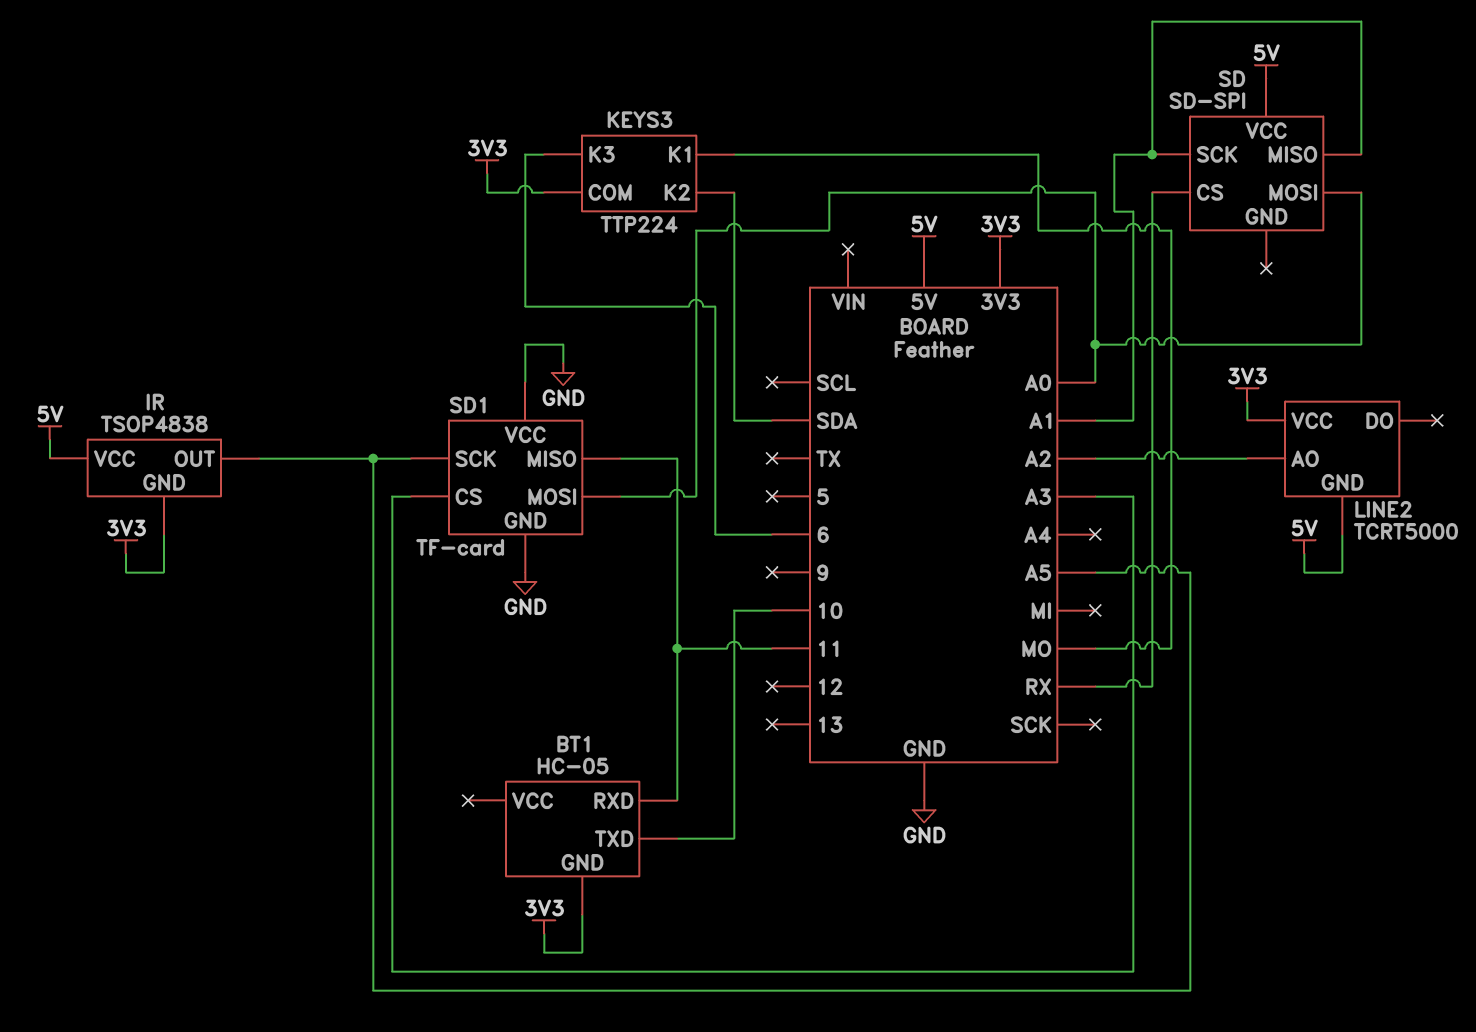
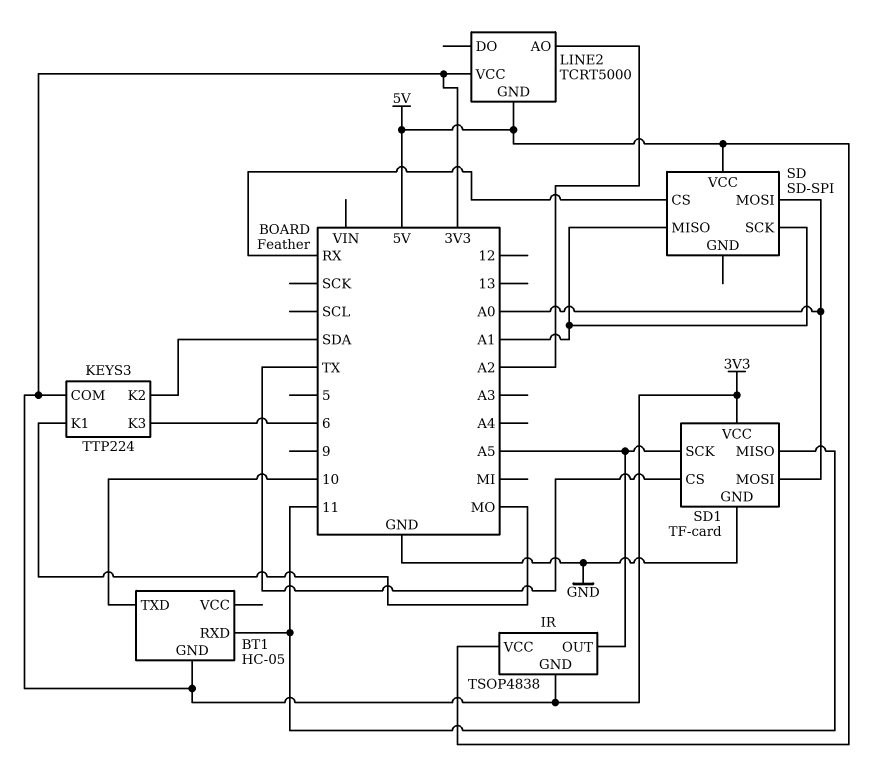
SD1 pin CS: A3 -> TX
SD1 pin VCC: GND -> 3V3

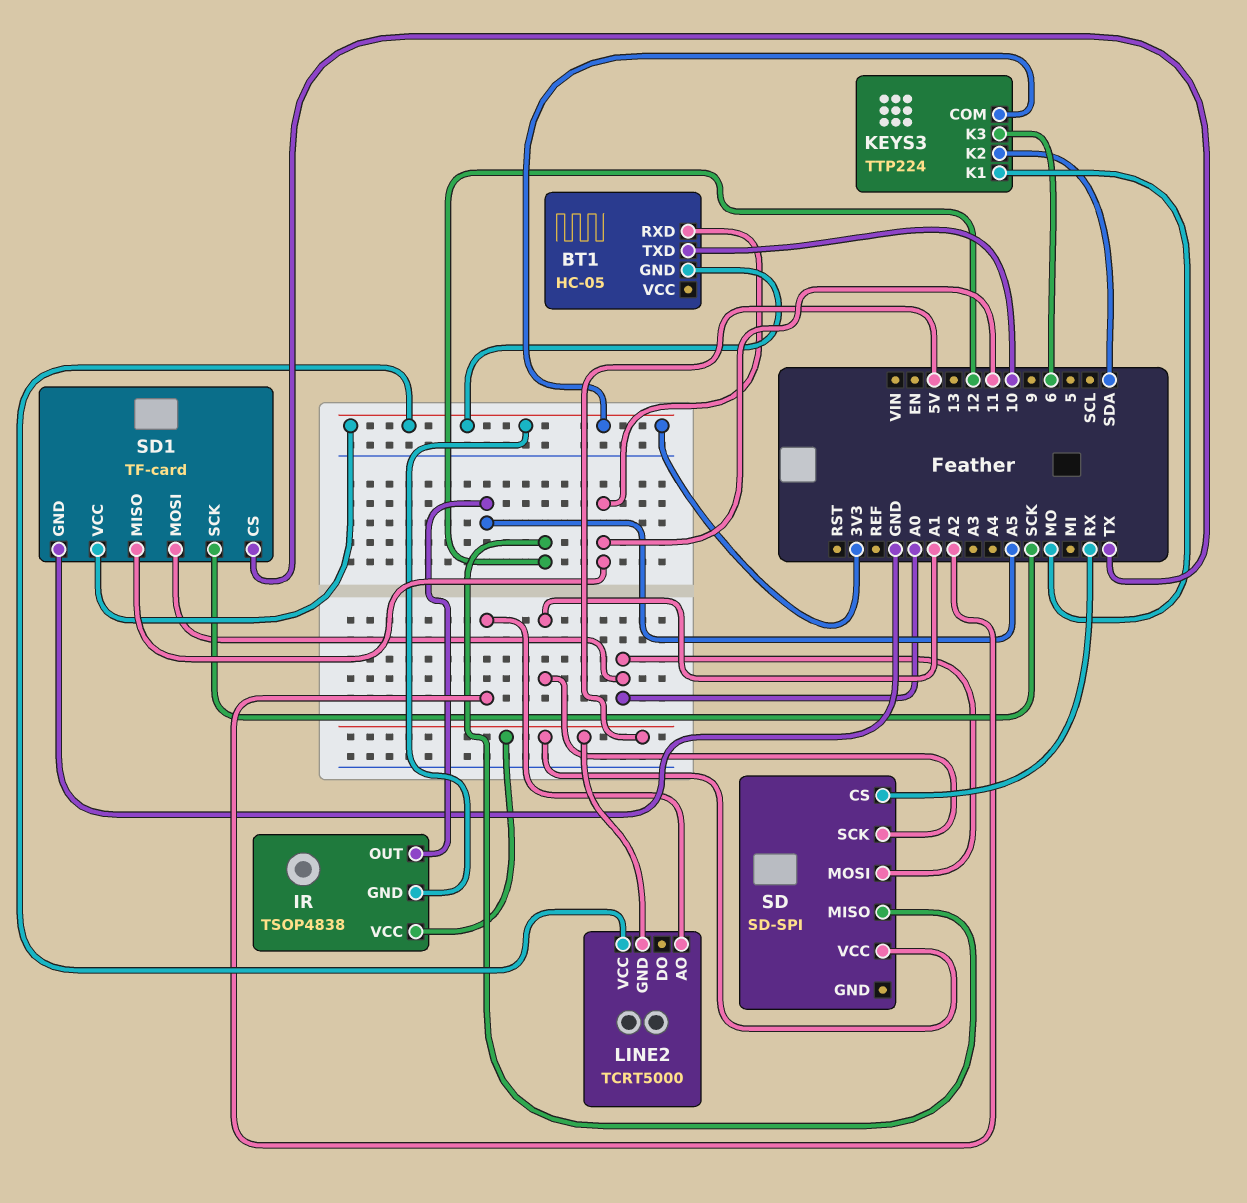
SD pin MISO: A1 -> 12
SD1 pin SCK: A5 -> SCK

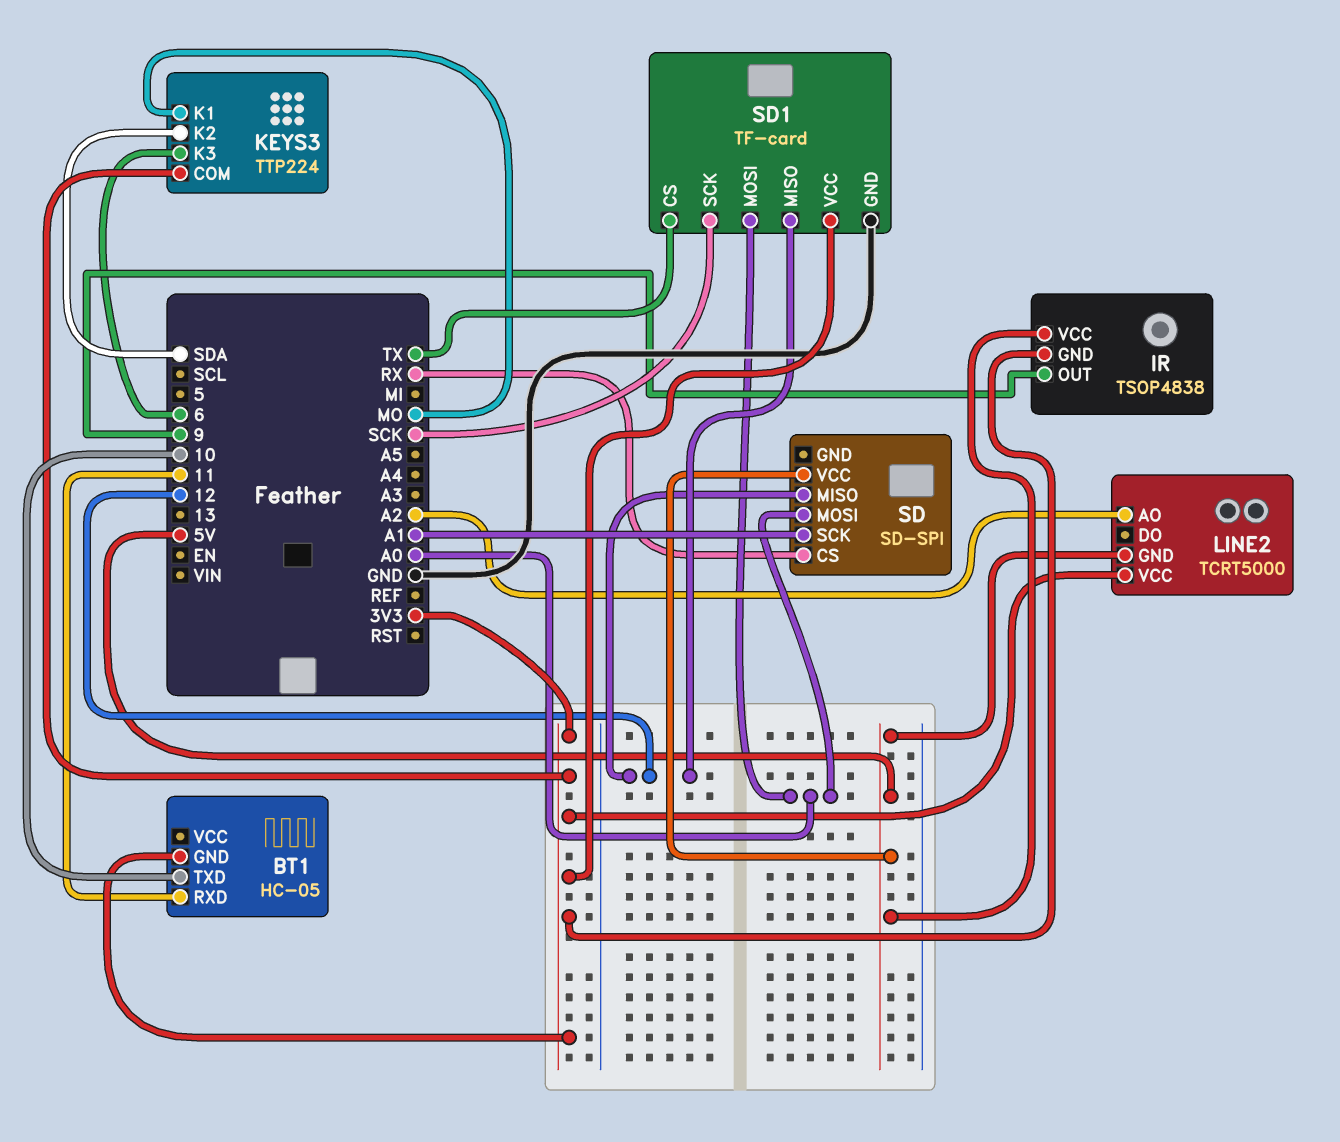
IR pin OUT: A5 -> 9
SD1 pin MISO: 11 -> 12

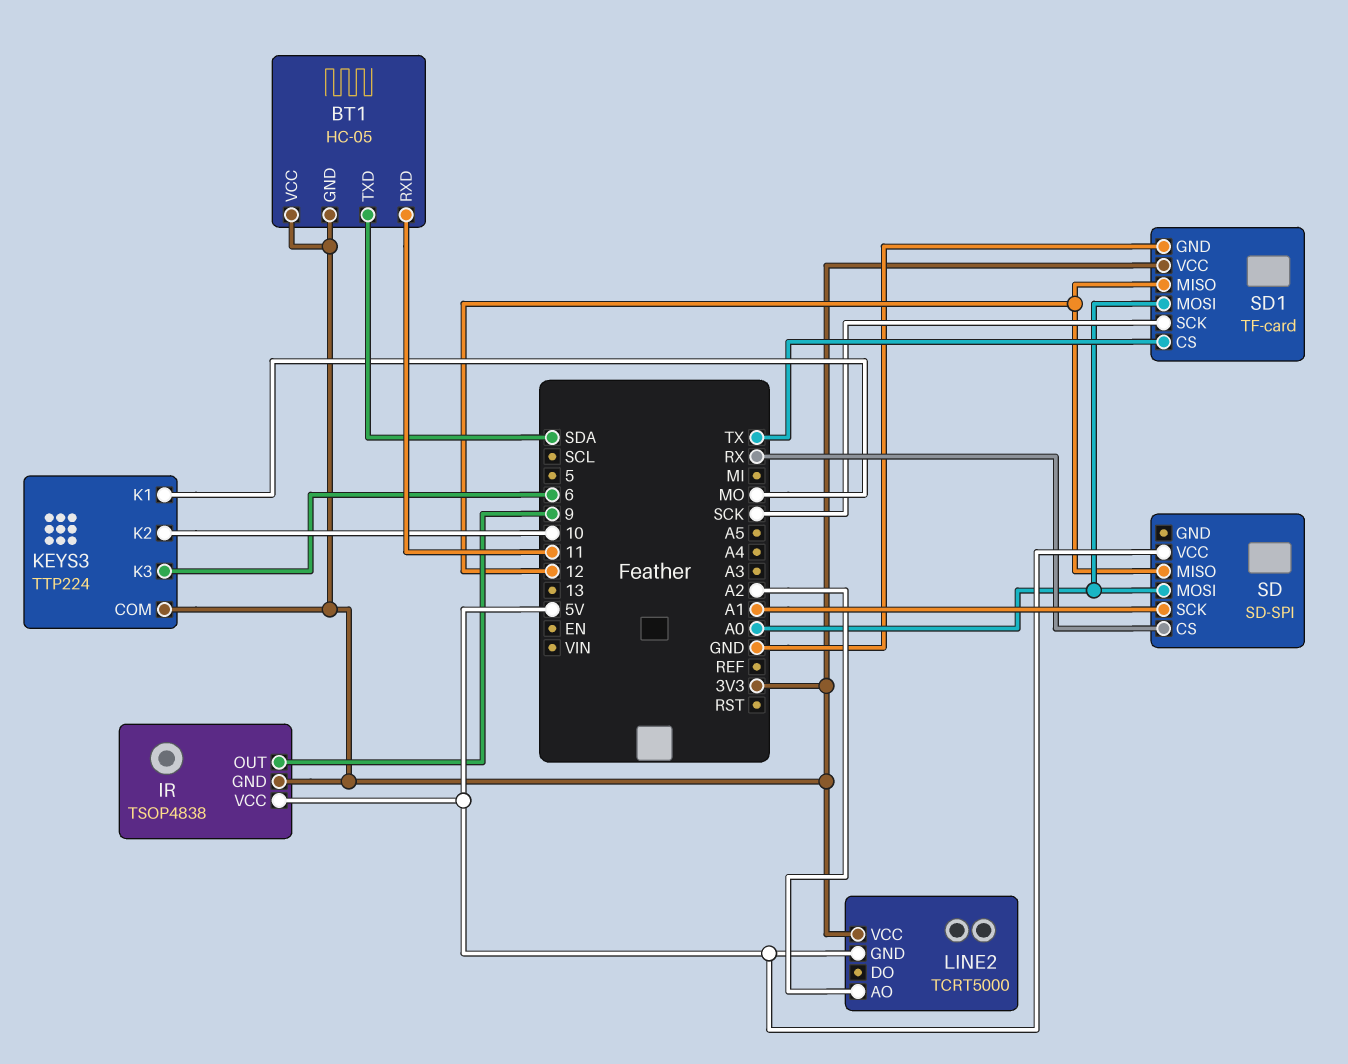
BT1 pin TXD: 10 -> SDA
BT1 pin VCC: none -> 3V3
KEYS3 pin K2: SDA -> 10

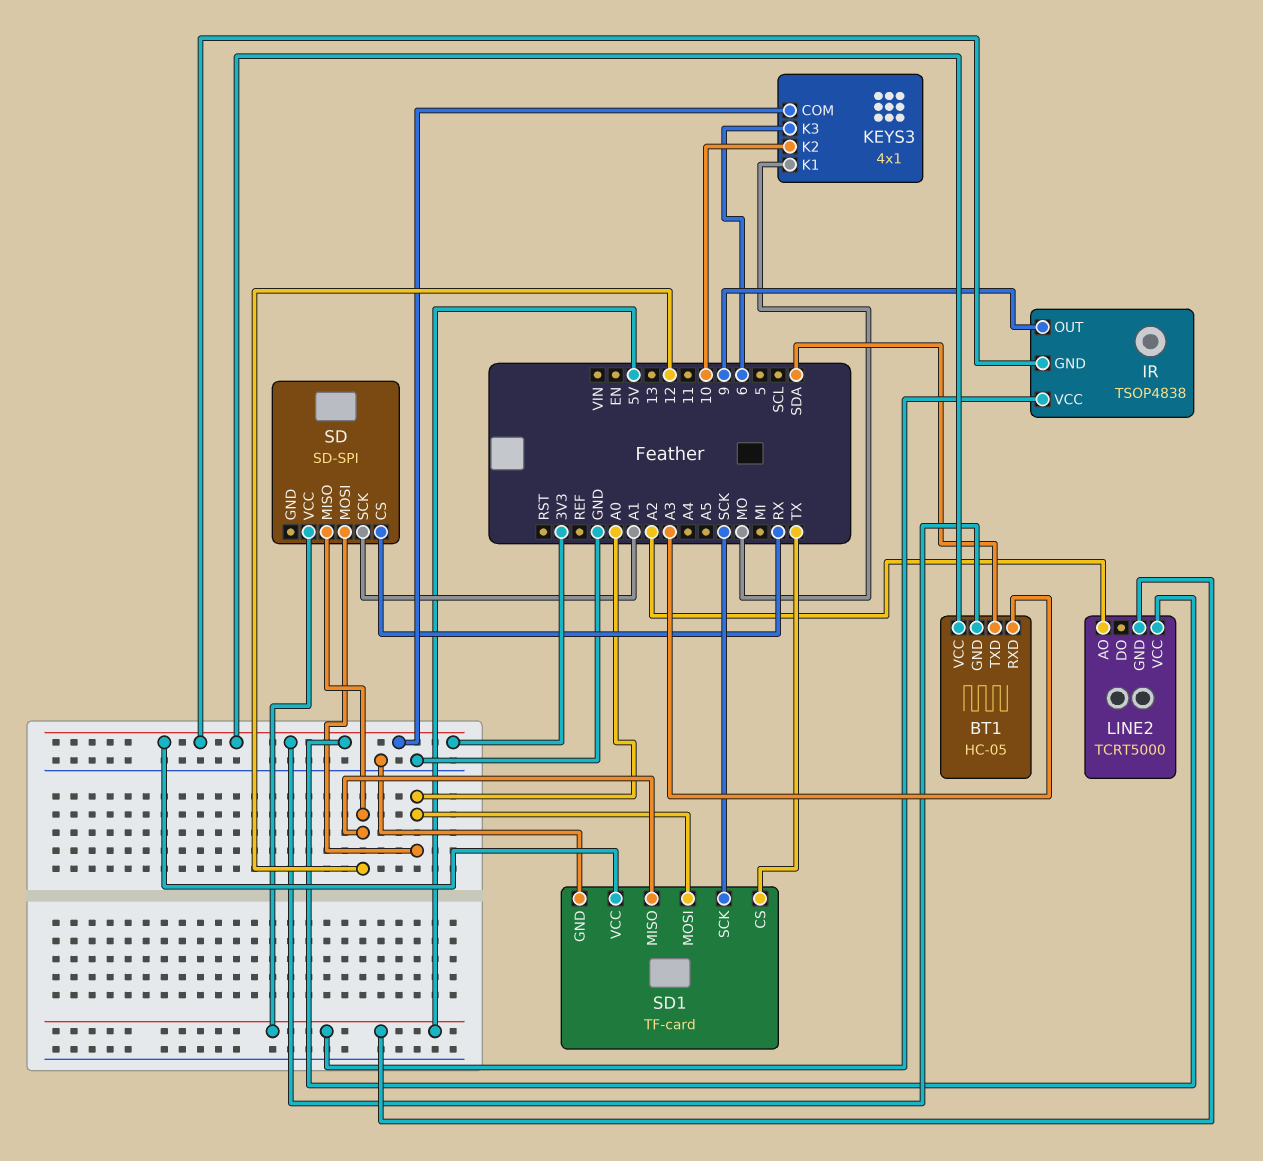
BT1 pin RXD: 11 -> A3
KEYS3: TTP224 -> 4x1

